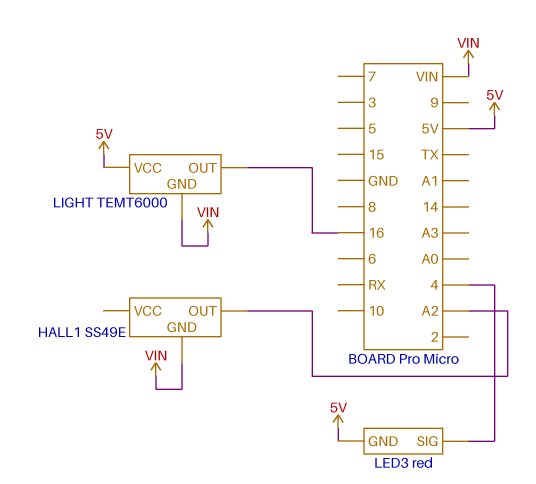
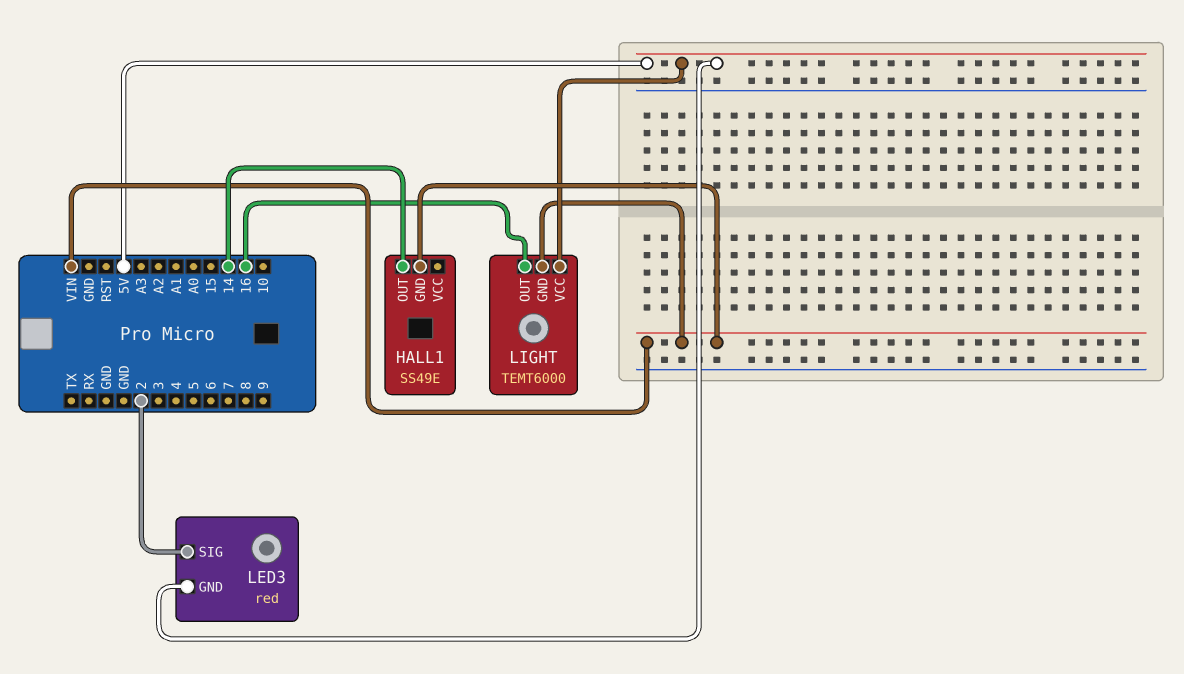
HALL1 pin OUT: A2 -> 14
LED3 pin SIG: 4 -> 2

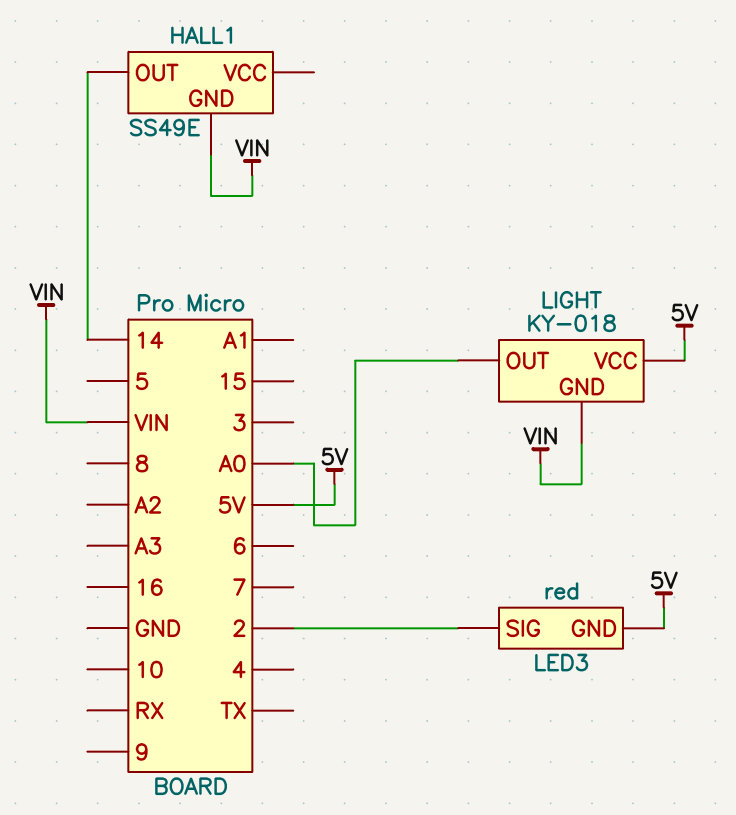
LIGHT: TEMT6000 -> KY-018
LIGHT pin OUT: 16 -> A0

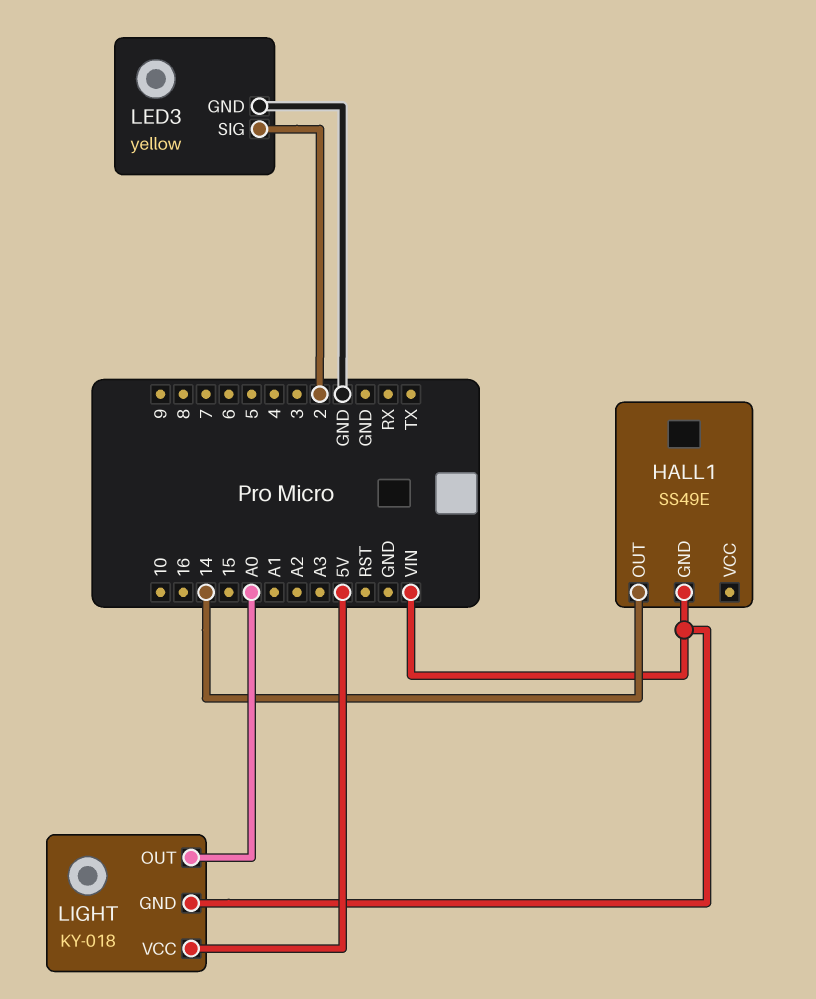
LED3: red -> yellow
LED3 pin GND: 5V -> GND

